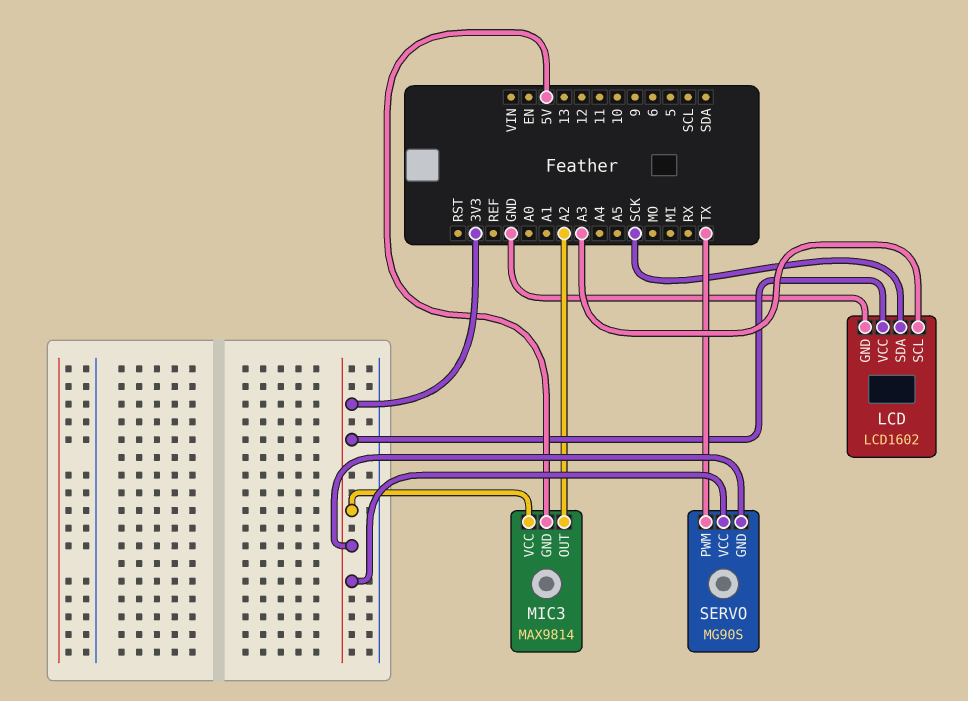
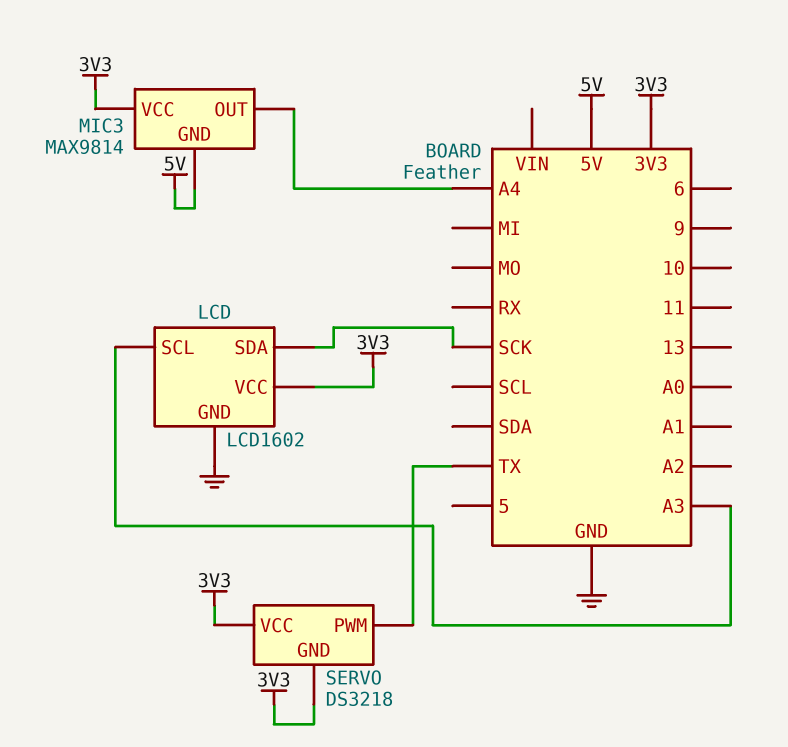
MIC3 pin OUT: A2 -> A4
SERVO: MG90S -> DS3218

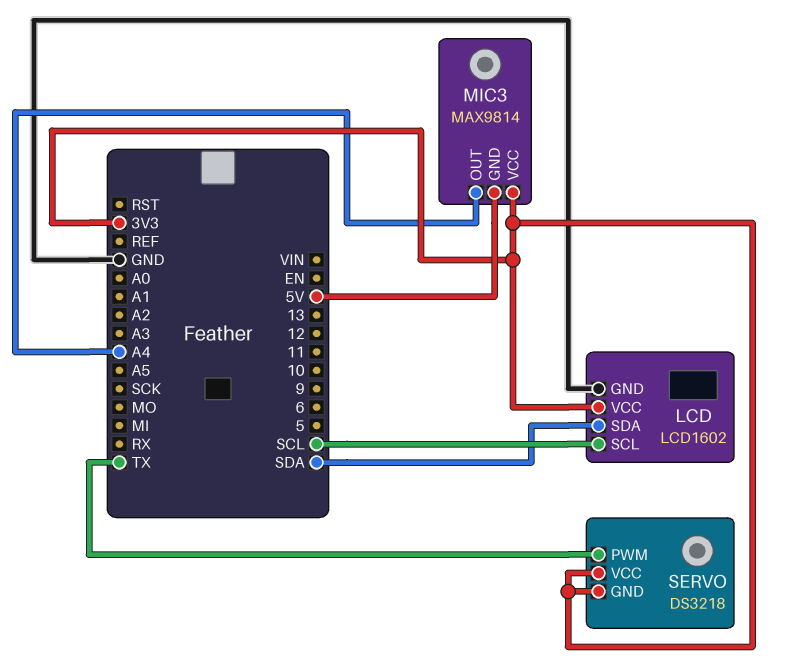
LCD pin SCL: A3 -> SCL
LCD pin SDA: SCK -> SDA

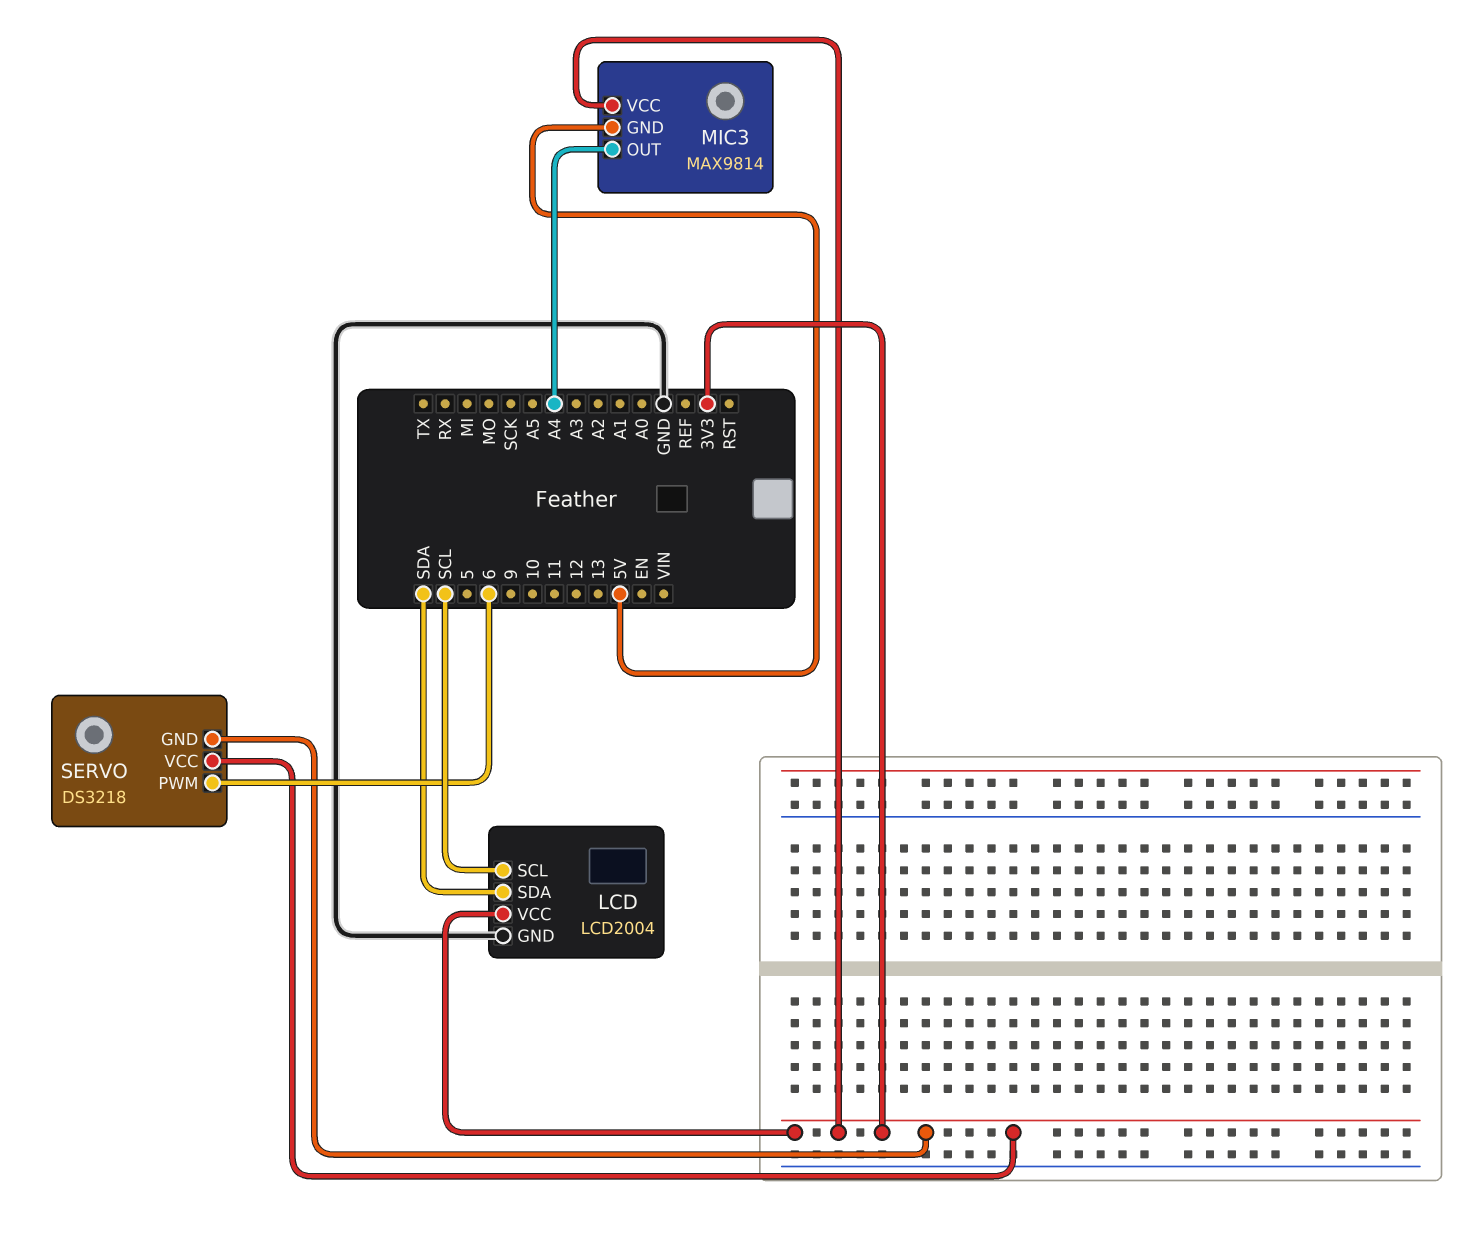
LCD: LCD1602 -> LCD2004
SERVO pin PWM: TX -> 6

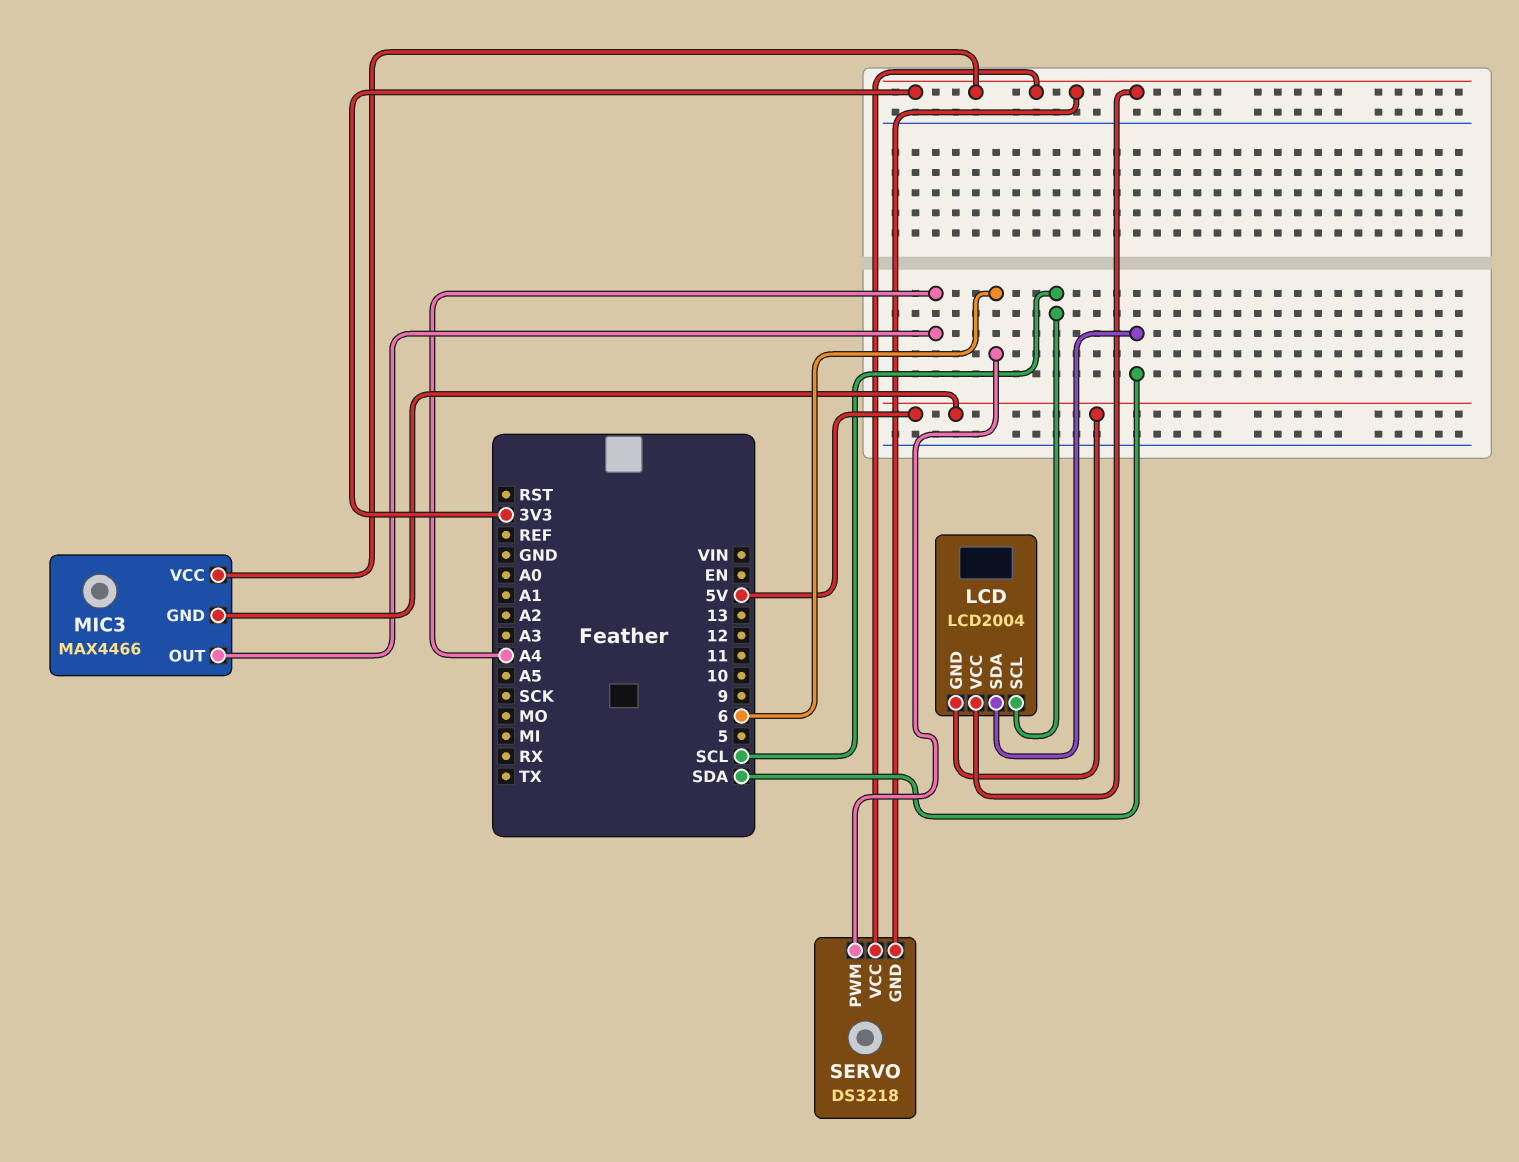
LCD pin GND: GND -> 5V
MIC3: MAX9814 -> MAX4466

